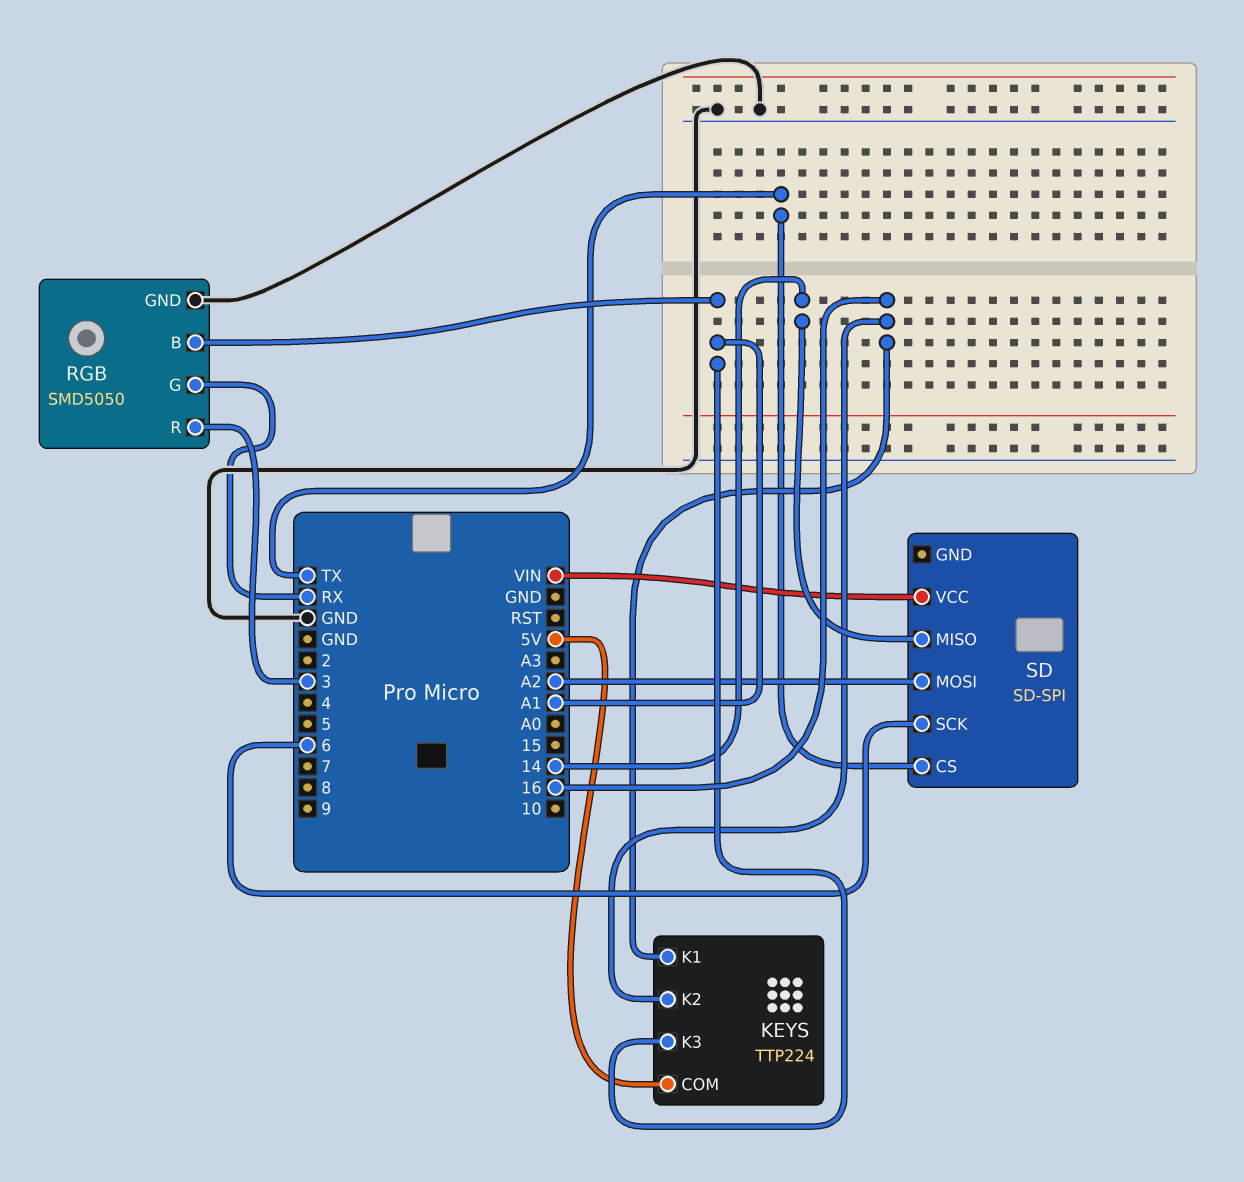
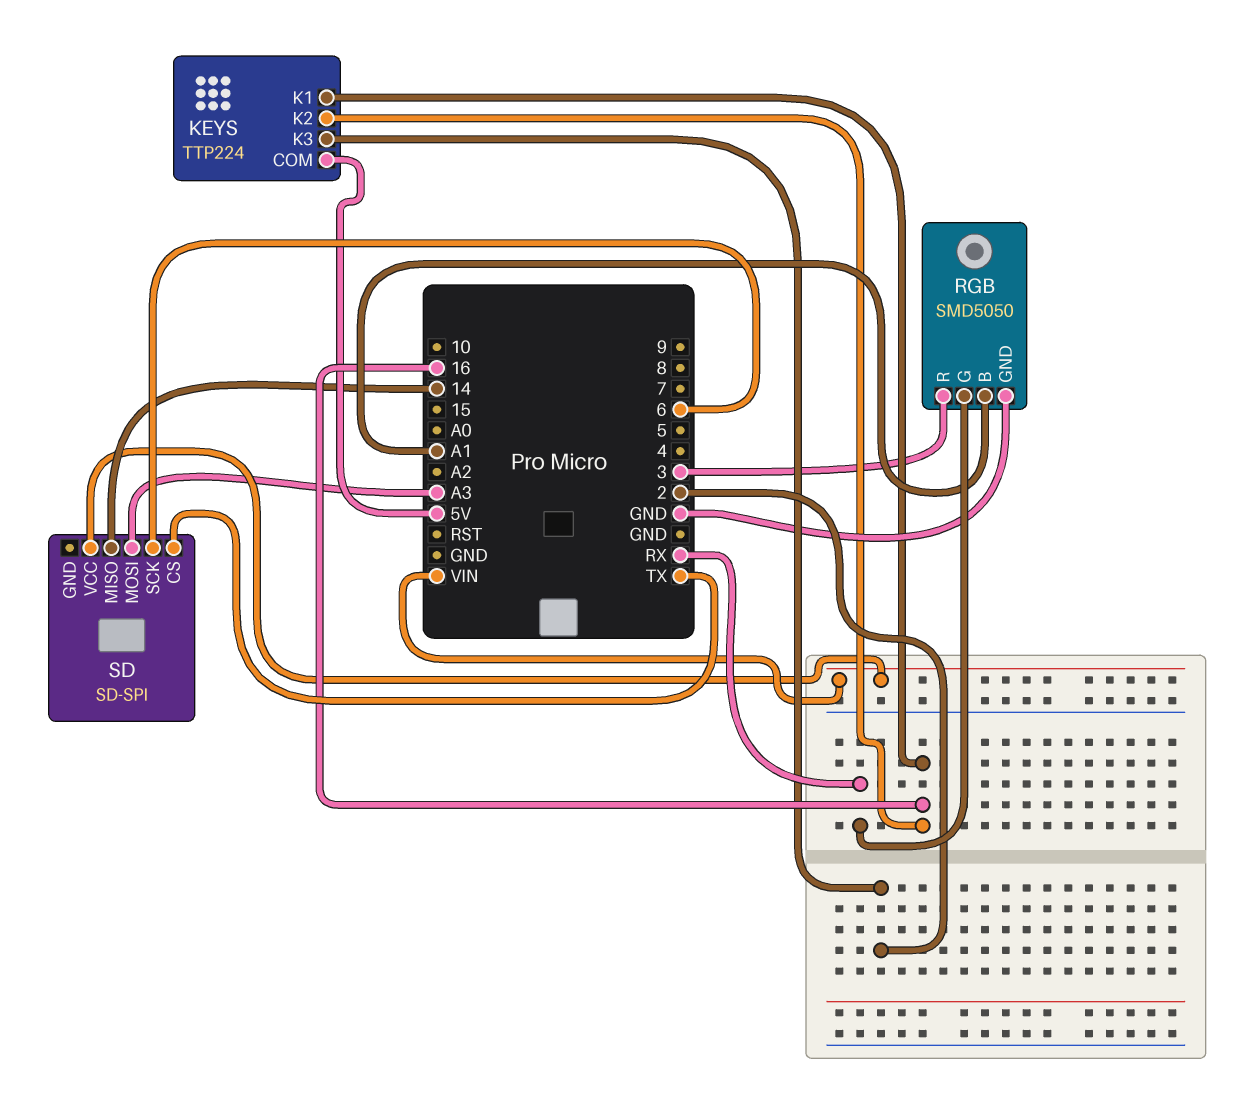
KEYS pin K3: A1 -> 2
SD pin MOSI: A2 -> A3

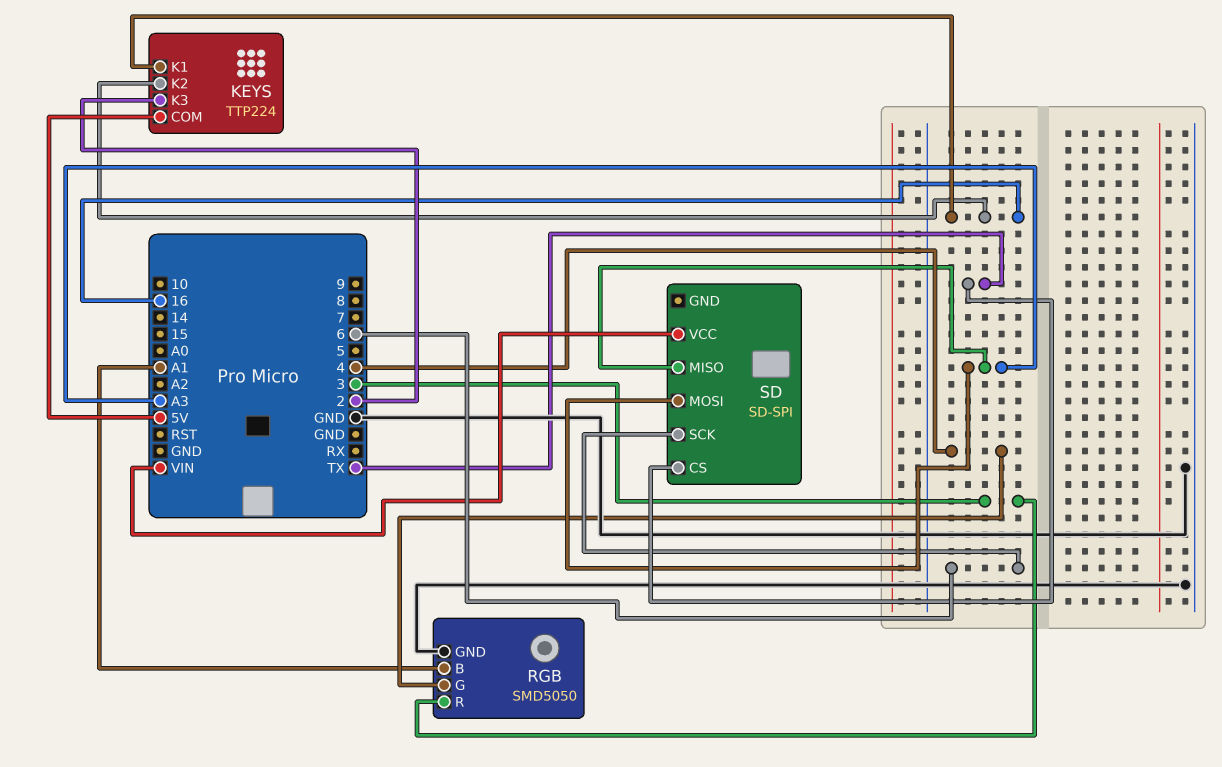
RGB pin G: RX -> 4
SD pin MISO: 14 -> A3

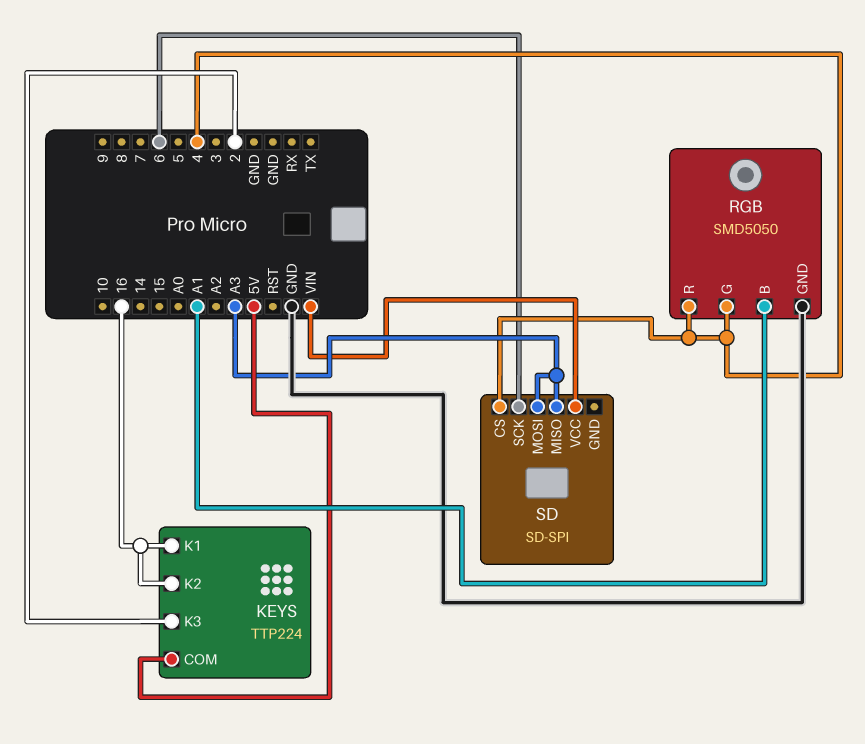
RGB pin R: 3 -> 4
SD pin CS: TX -> 4

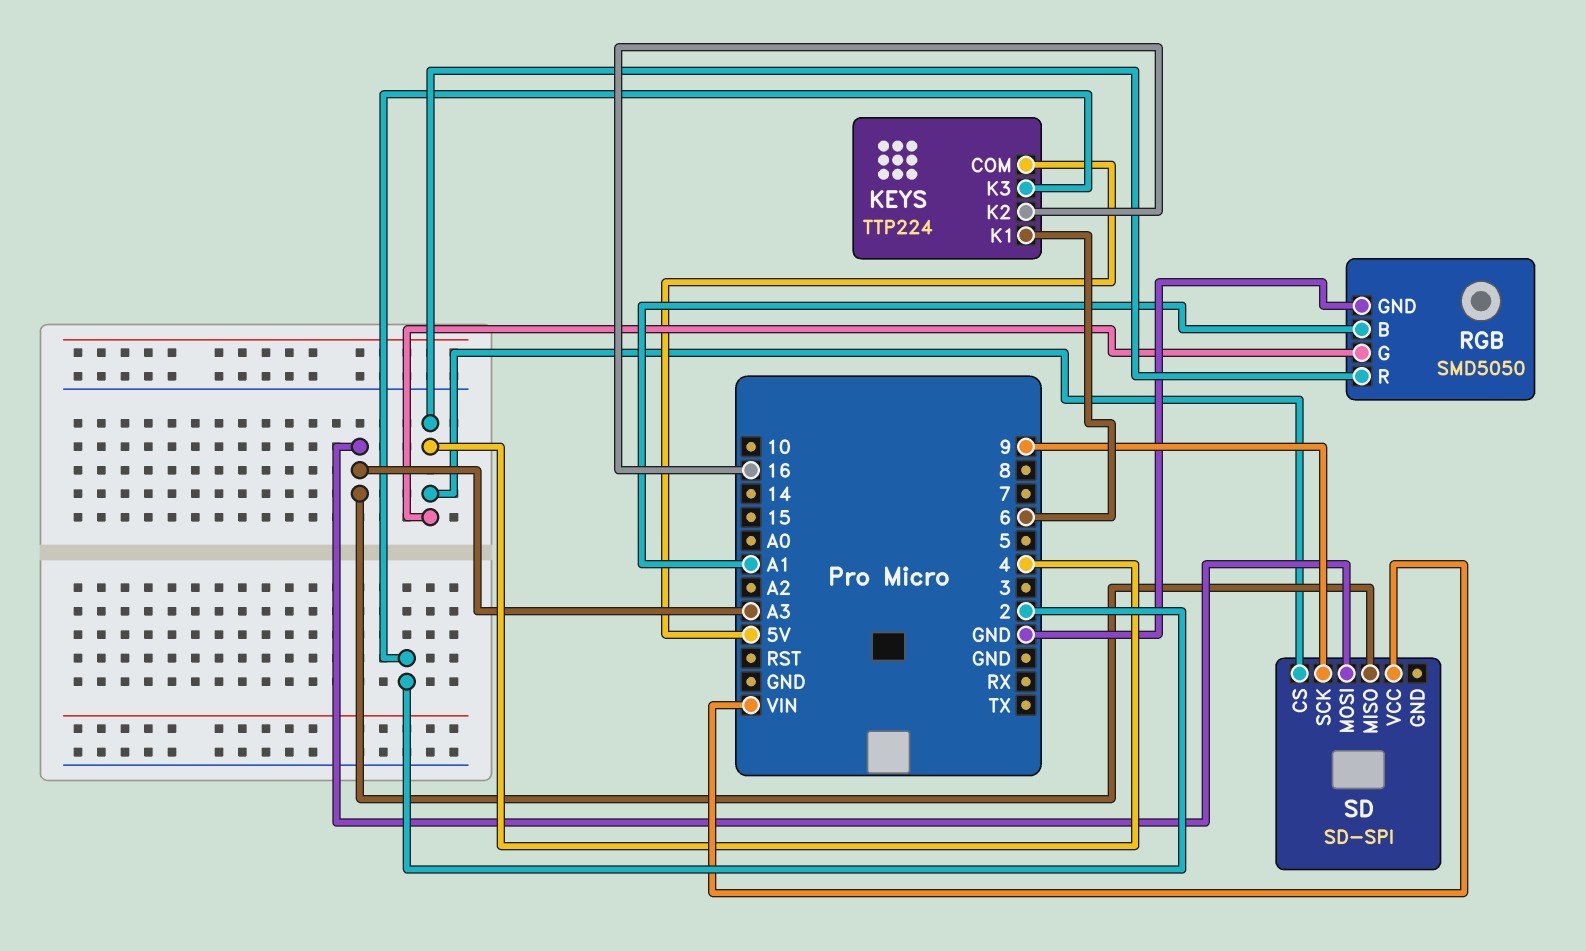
KEYS pin K1: 16 -> 6
SD pin SCK: 6 -> 9

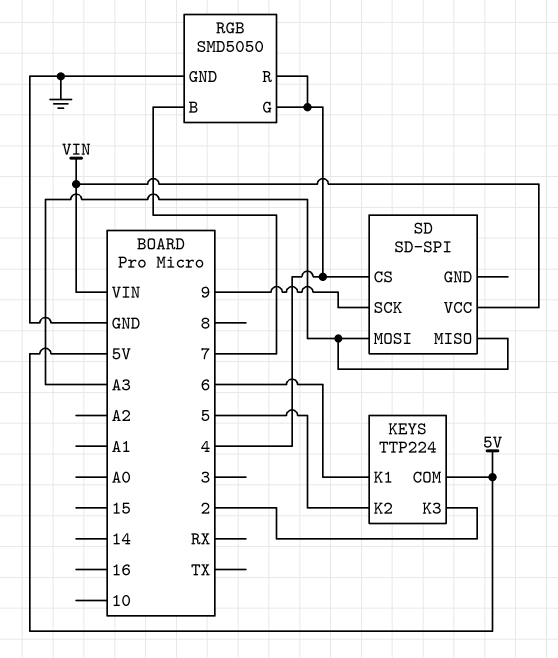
KEYS pin K2: 16 -> 5
RGB pin B: A1 -> 7

